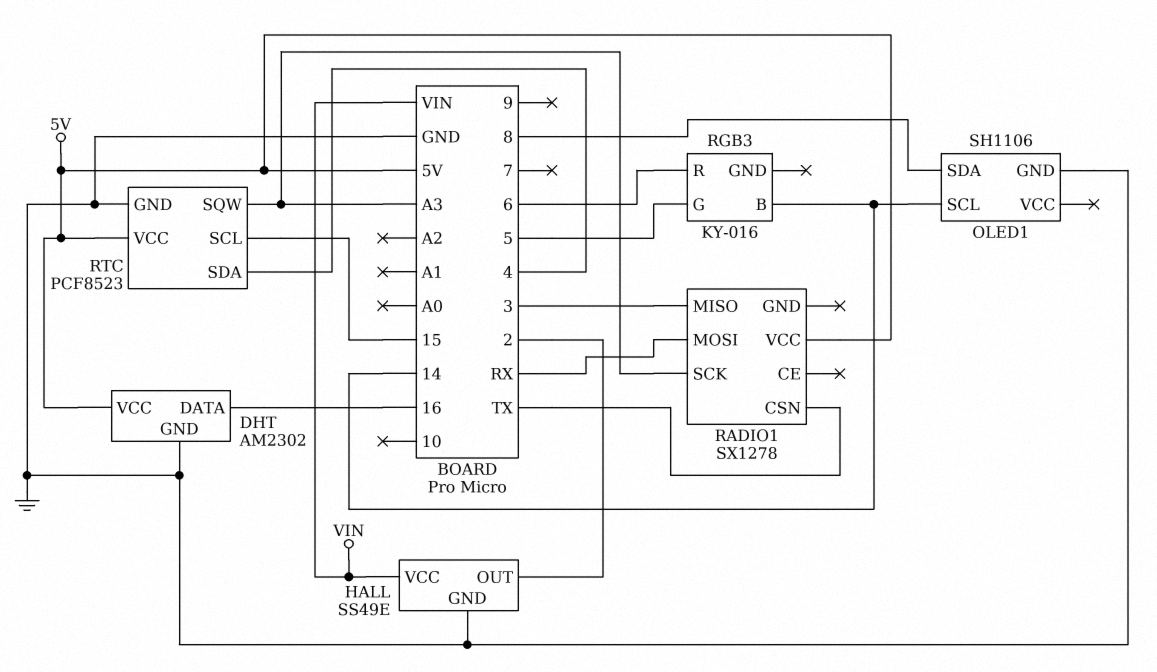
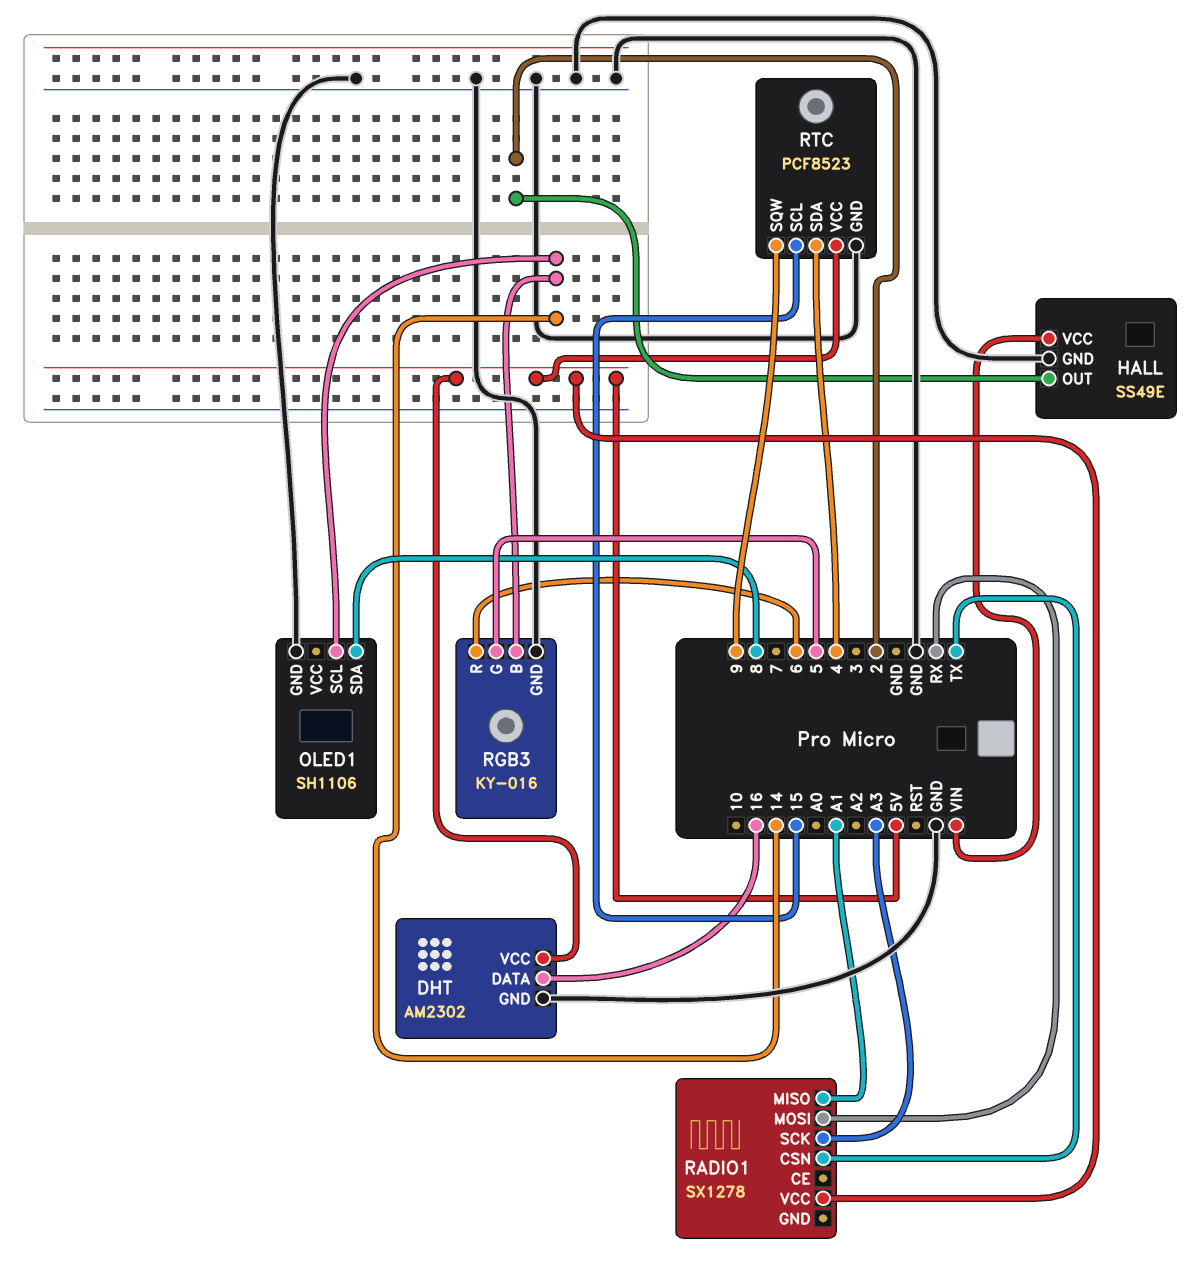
RADIO1 pin MISO: 3 -> A1
RGB3 pin GND: none -> GND
RTC pin SQW: A3 -> 9

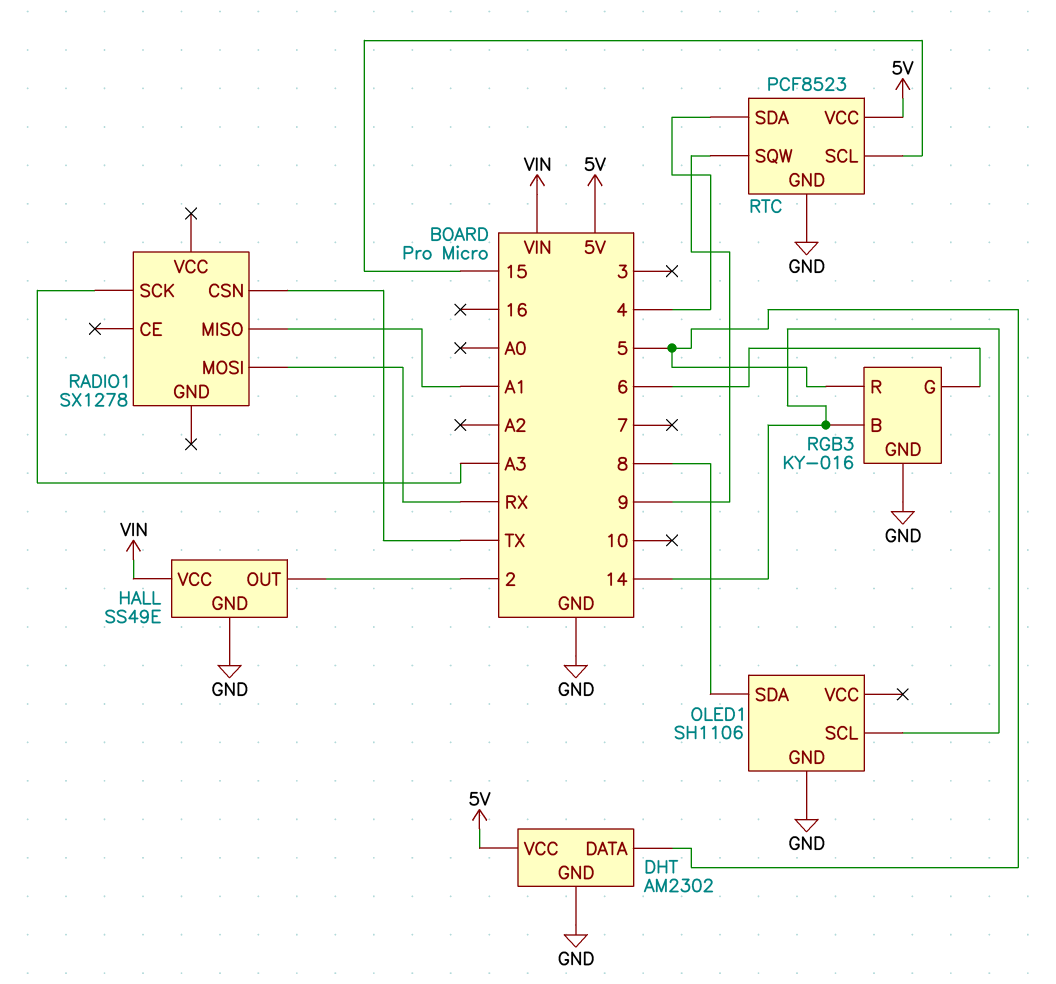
DHT pin DATA: 16 -> 5
RADIO1 pin VCC: 5V -> none
RGB3 pin G: 5 -> 6
RGB3 pin R: 6 -> 5

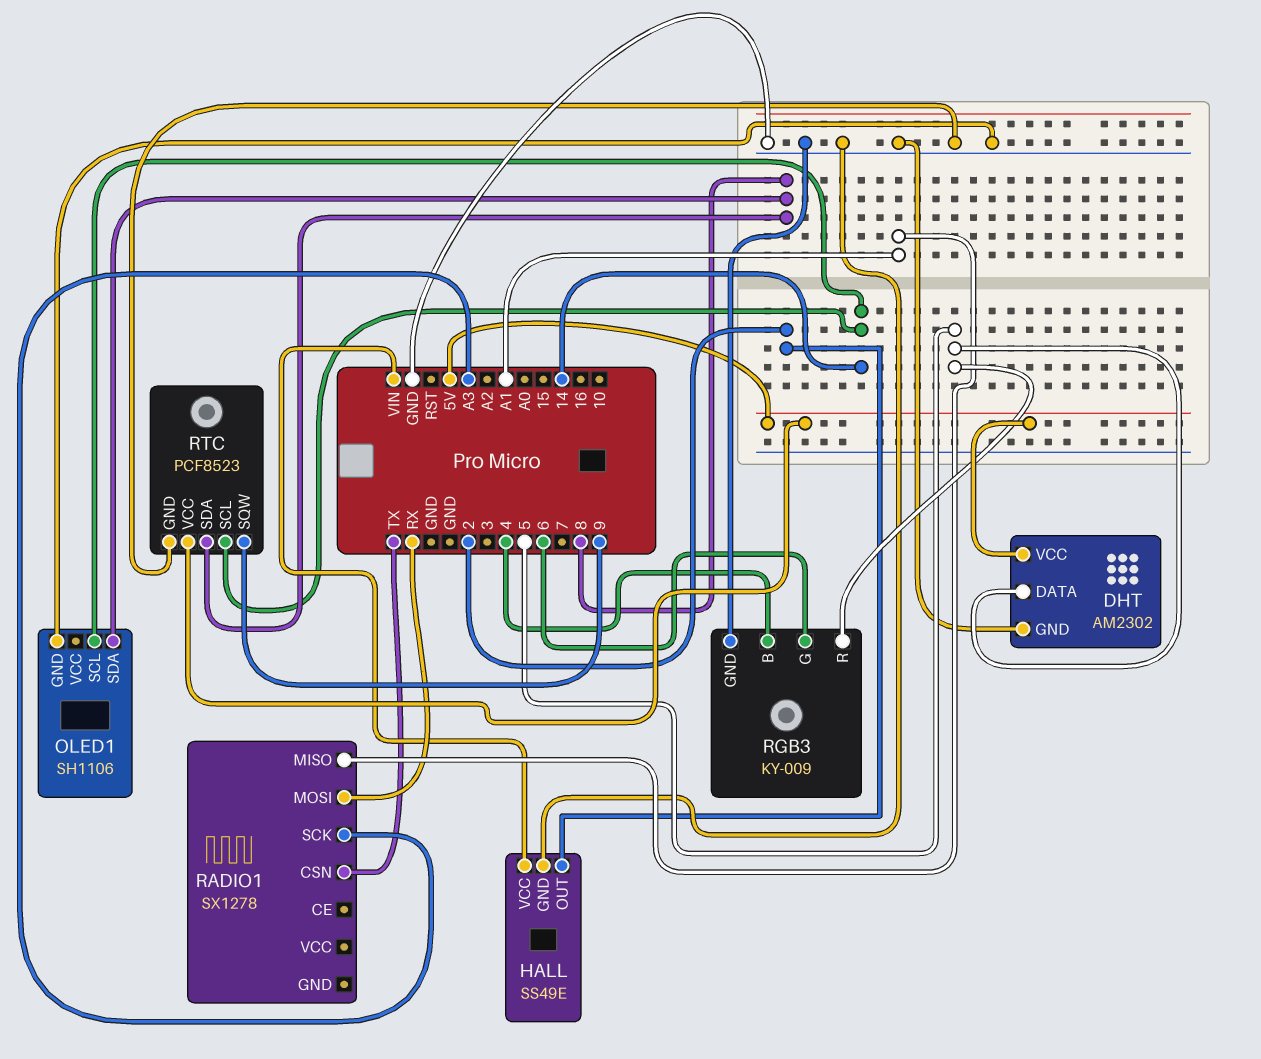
RGB3: KY-016 -> KY-009
RGB3 pin B: 14 -> 4
RTC pin SCL: 15 -> 14
RTC pin SDA: 4 -> 8

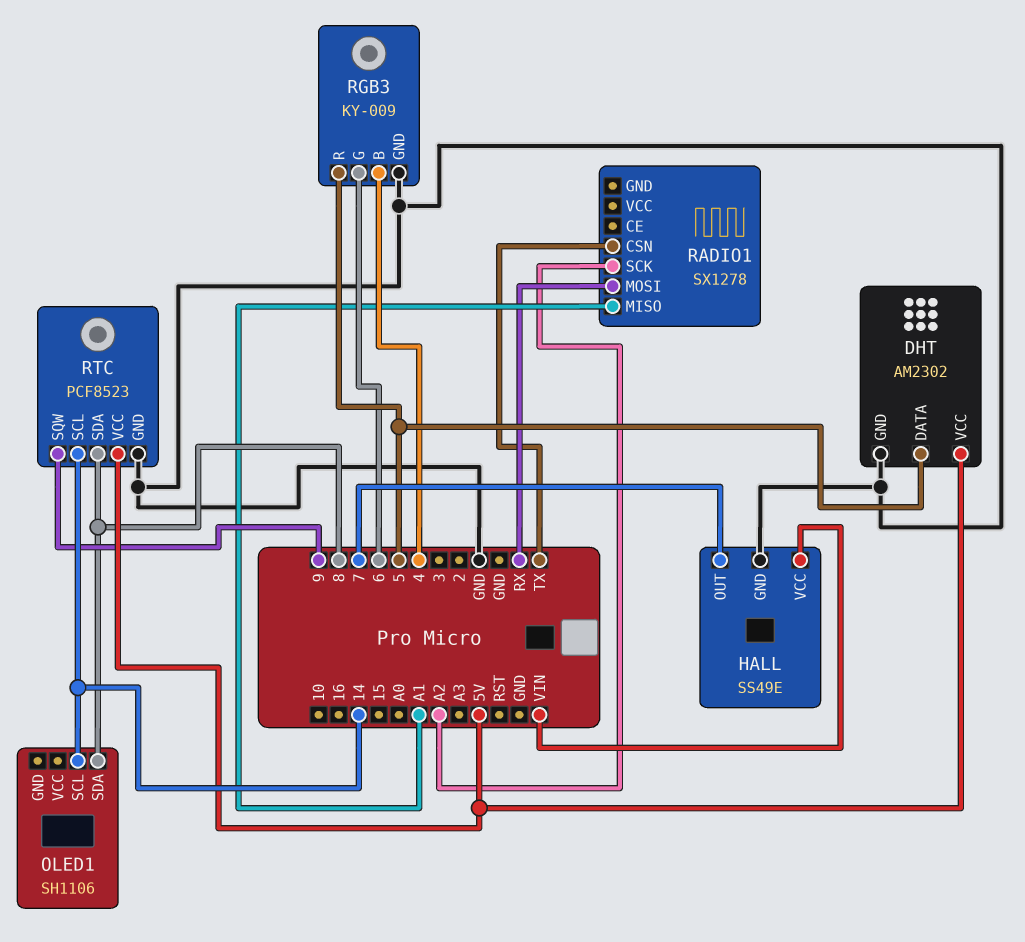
HALL pin OUT: 2 -> 7
OLED1 pin GND: GND -> none
RADIO1 pin SCK: A3 -> A2

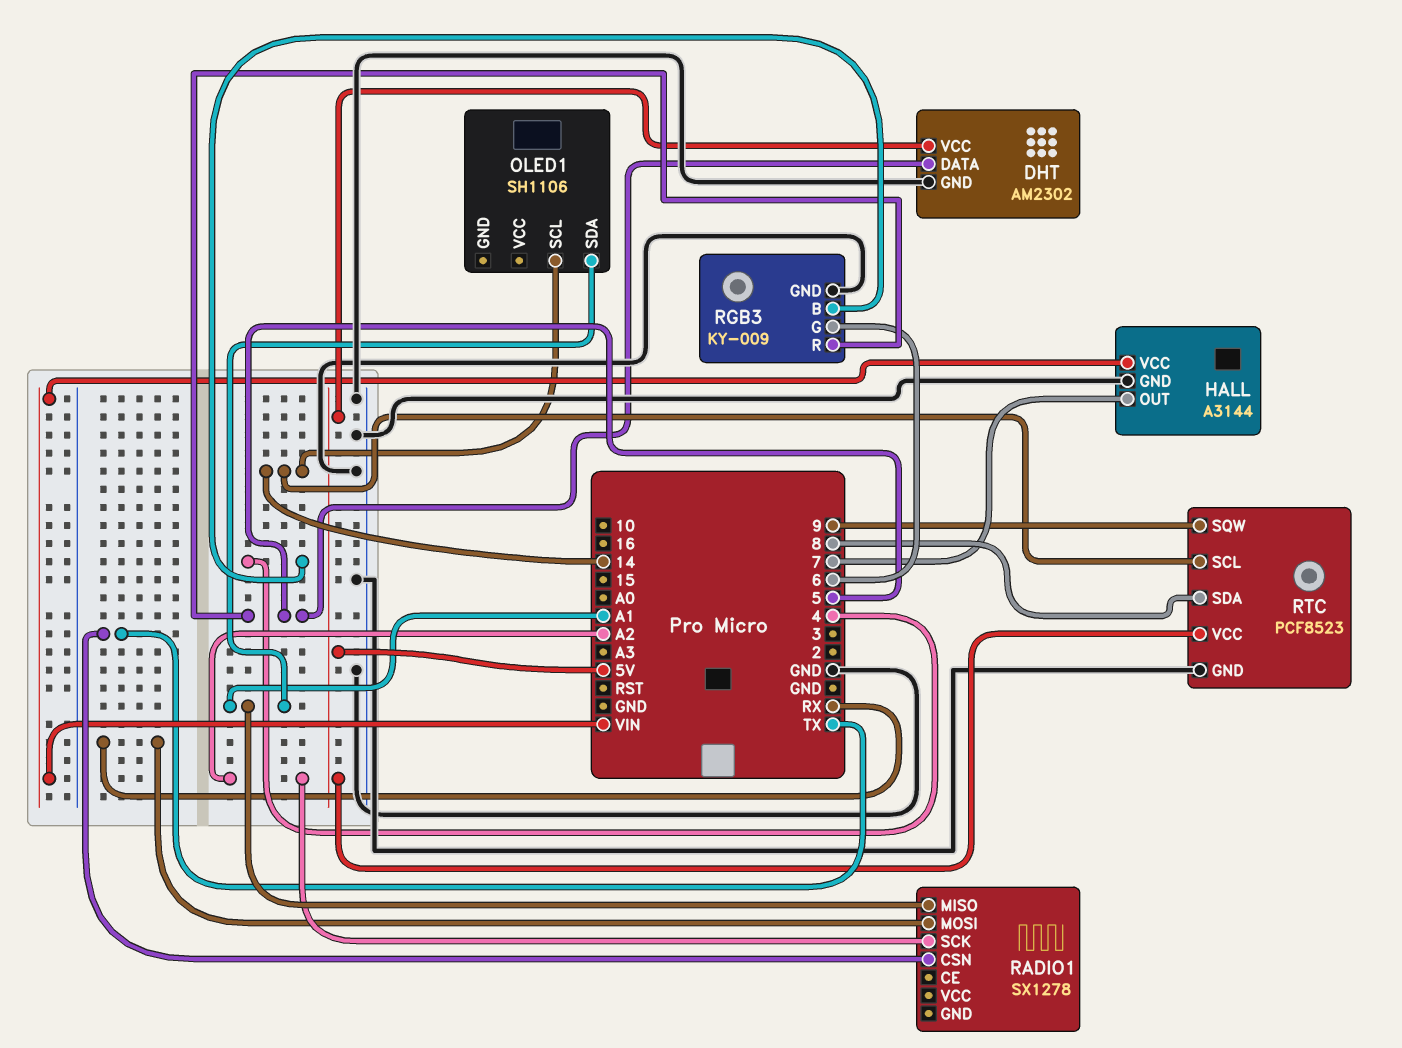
HALL: SS49E -> A3144
OLED1 pin SDA: 8 -> A1

